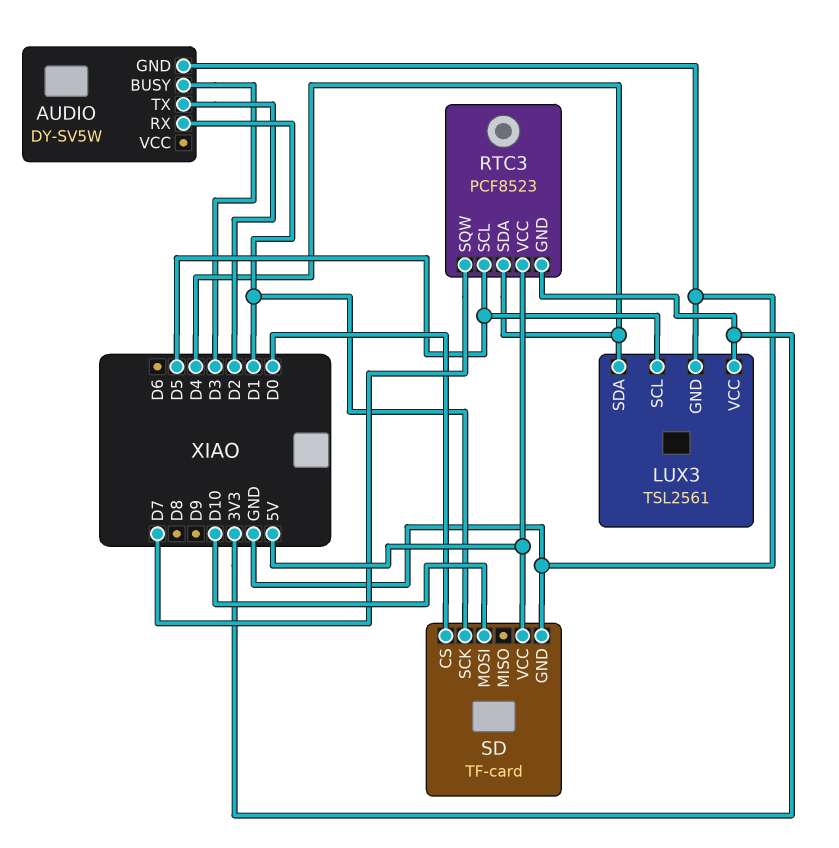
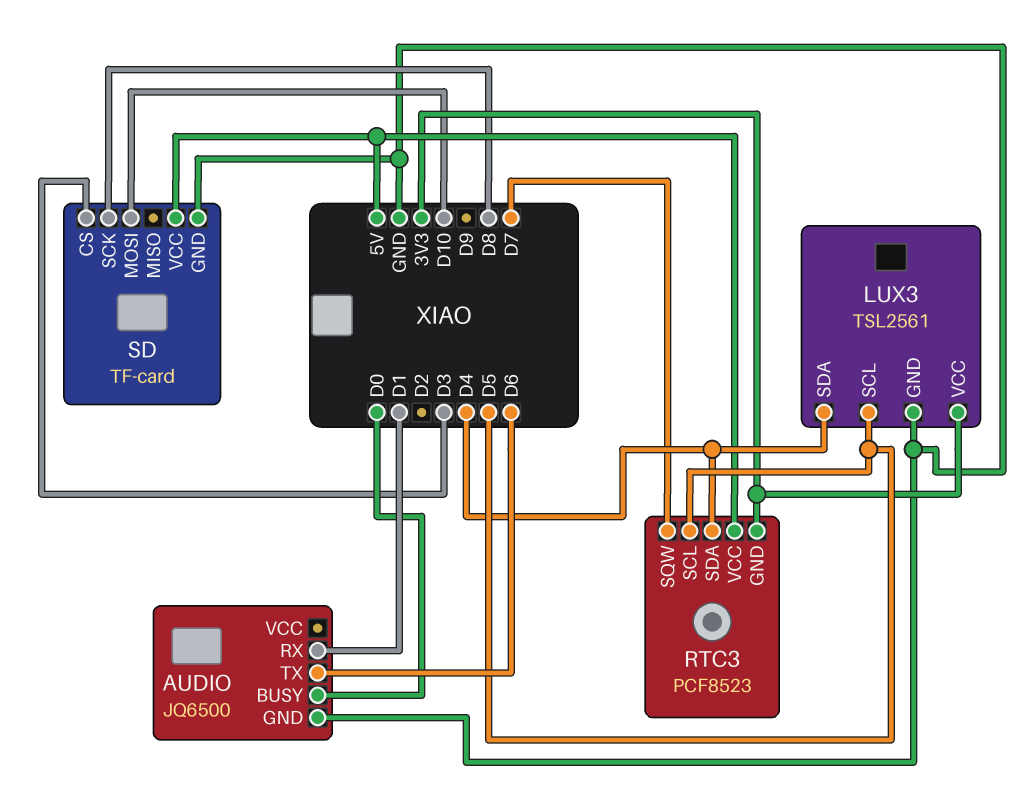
AUDIO: DY-SV5W -> JQ6500
AUDIO pin BUSY: D3 -> D0
AUDIO pin TX: D2 -> D6
SD pin CS: D0 -> D3
SD pin SCK: D1 -> D8

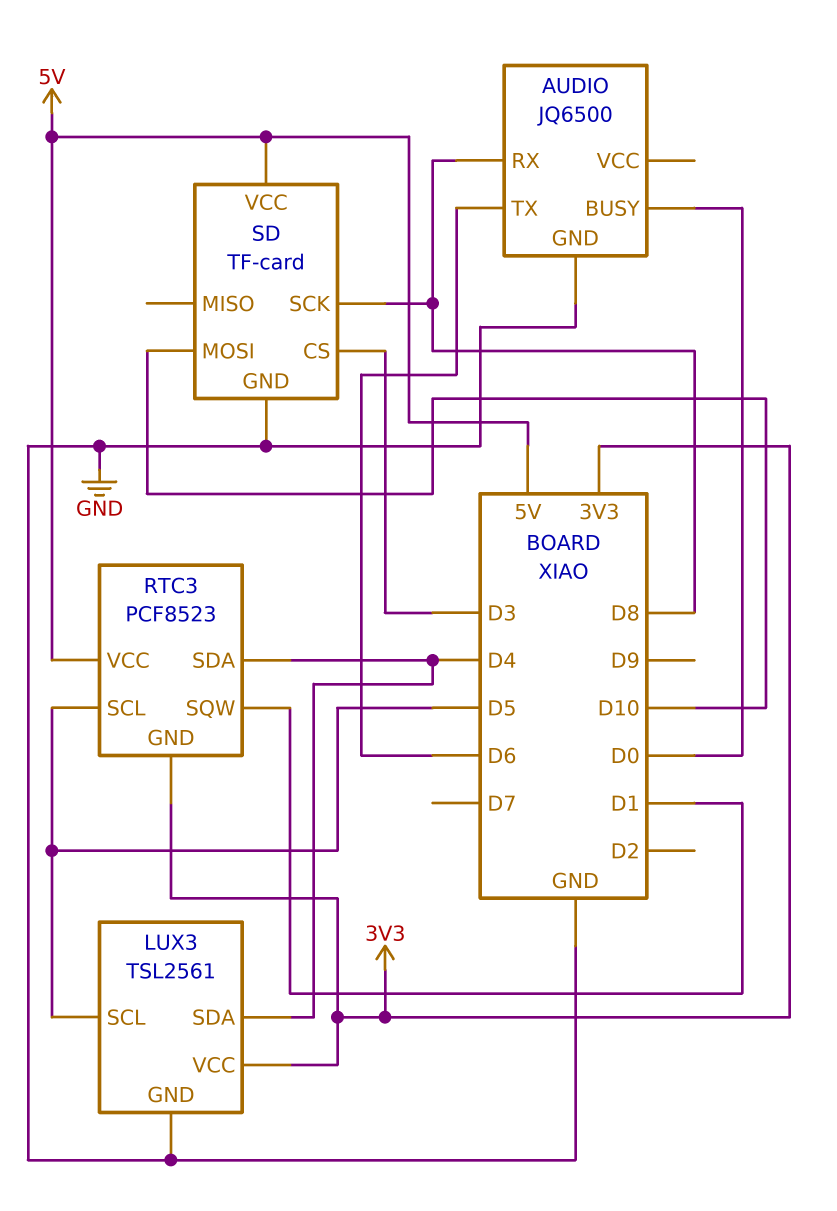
AUDIO pin RX: D1 -> D8
RTC3 pin SQW: D7 -> D1

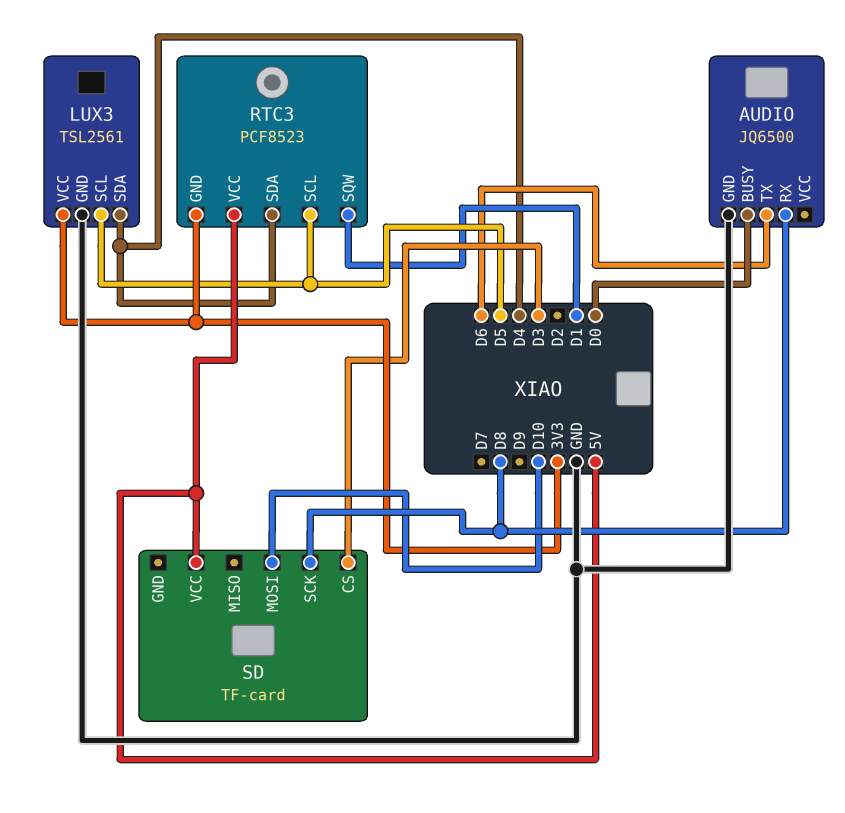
SD pin GND: GND -> none

